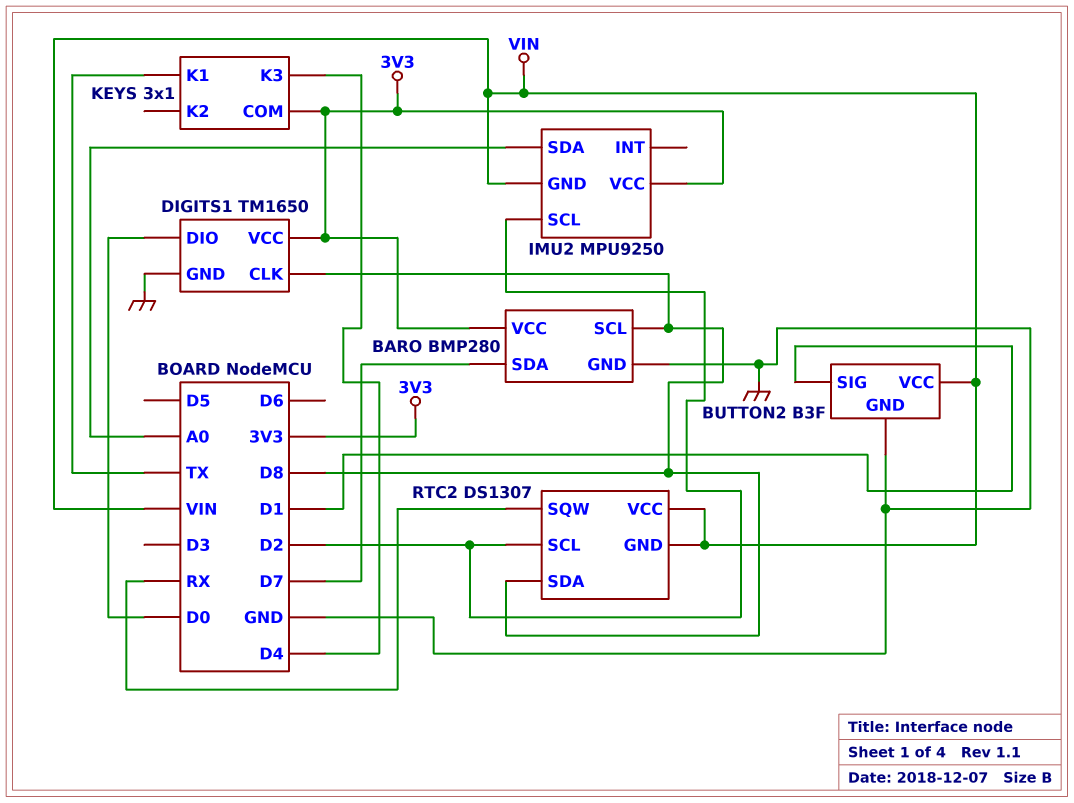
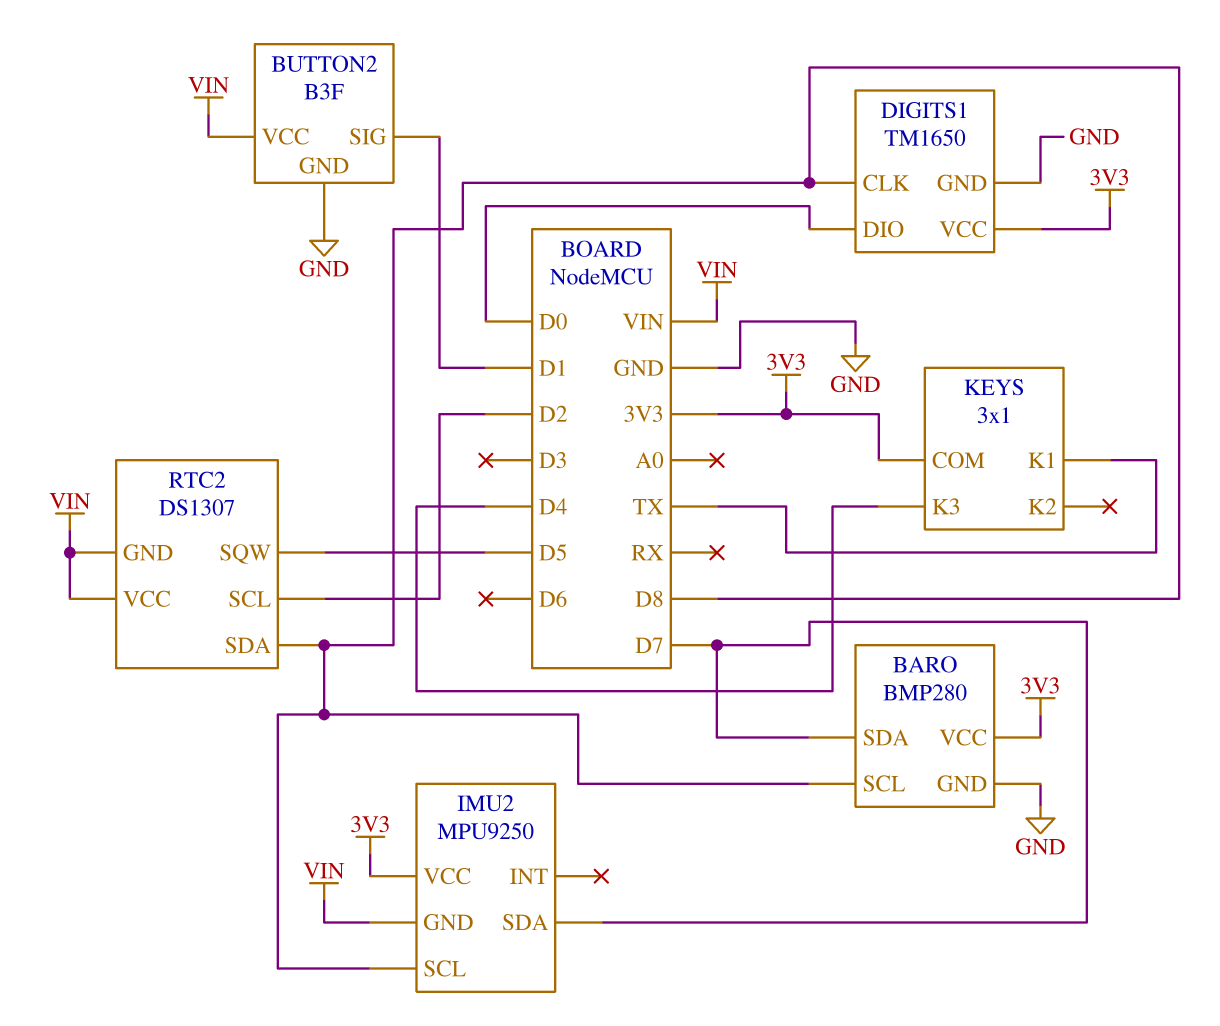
IMU2 pin SCL: D2 -> D8
IMU2 pin SDA: A0 -> D7
RTC2 pin SQW: RX -> D5

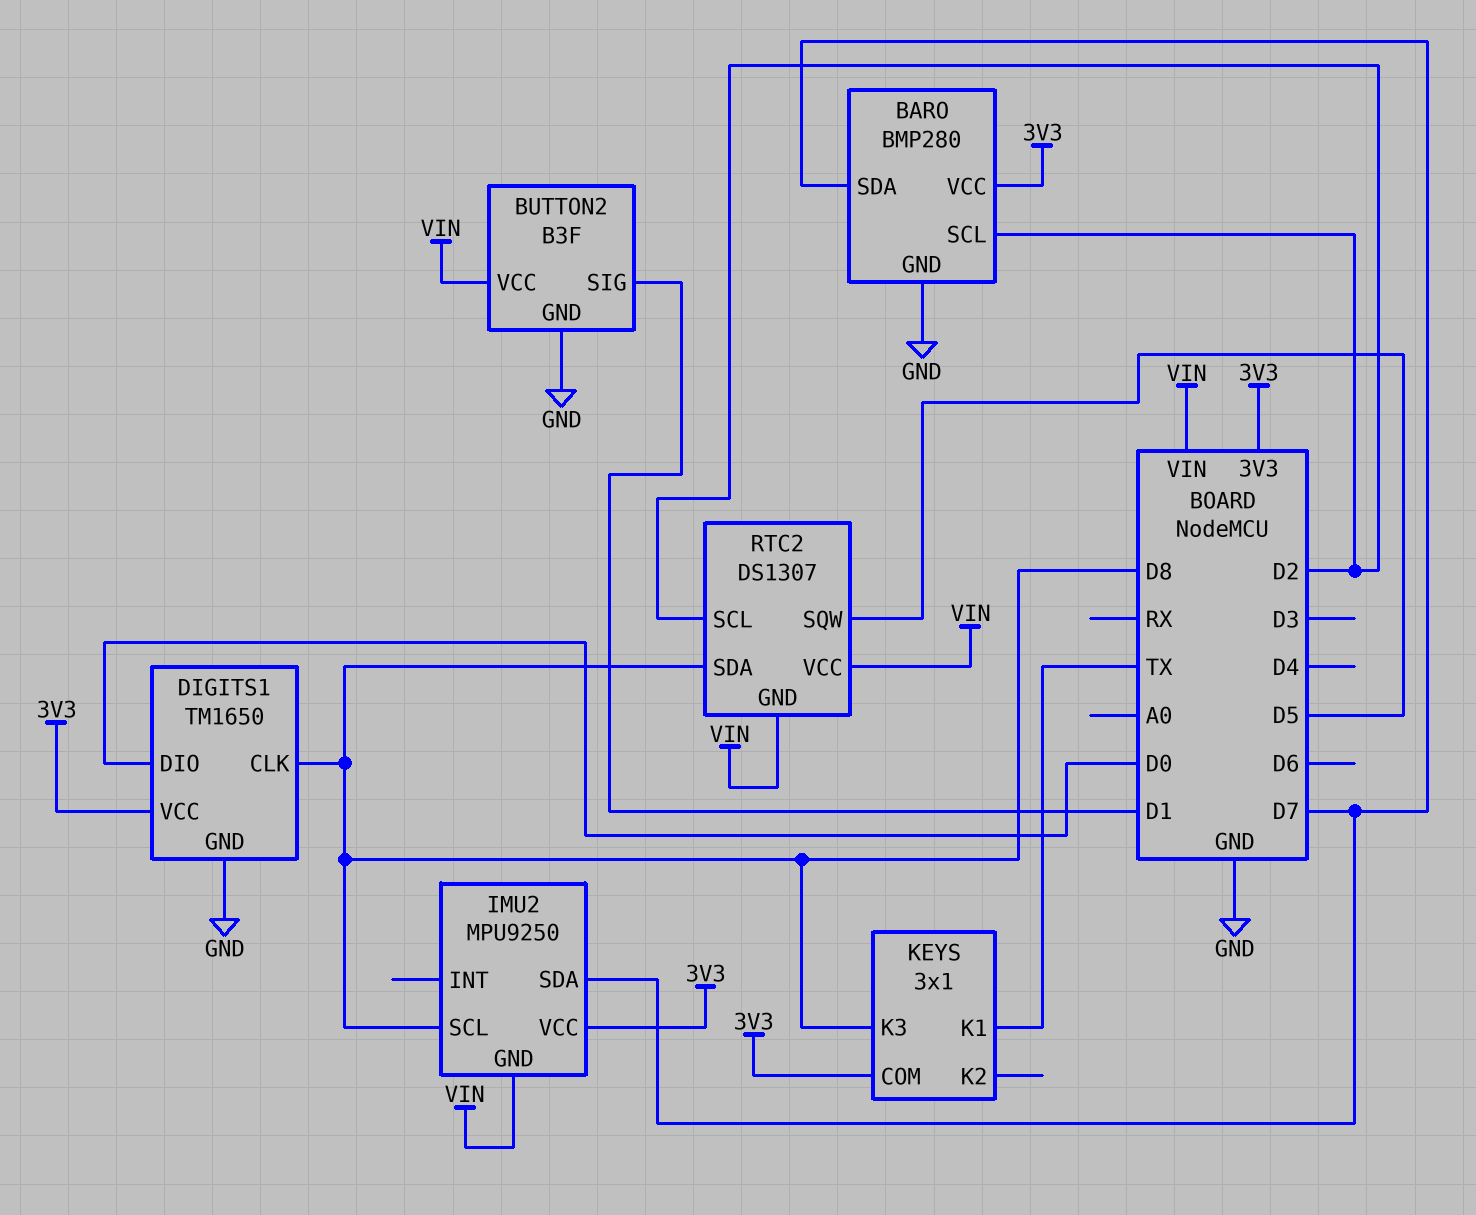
BARO pin SCL: D8 -> D2
KEYS pin K3: D4 -> D8

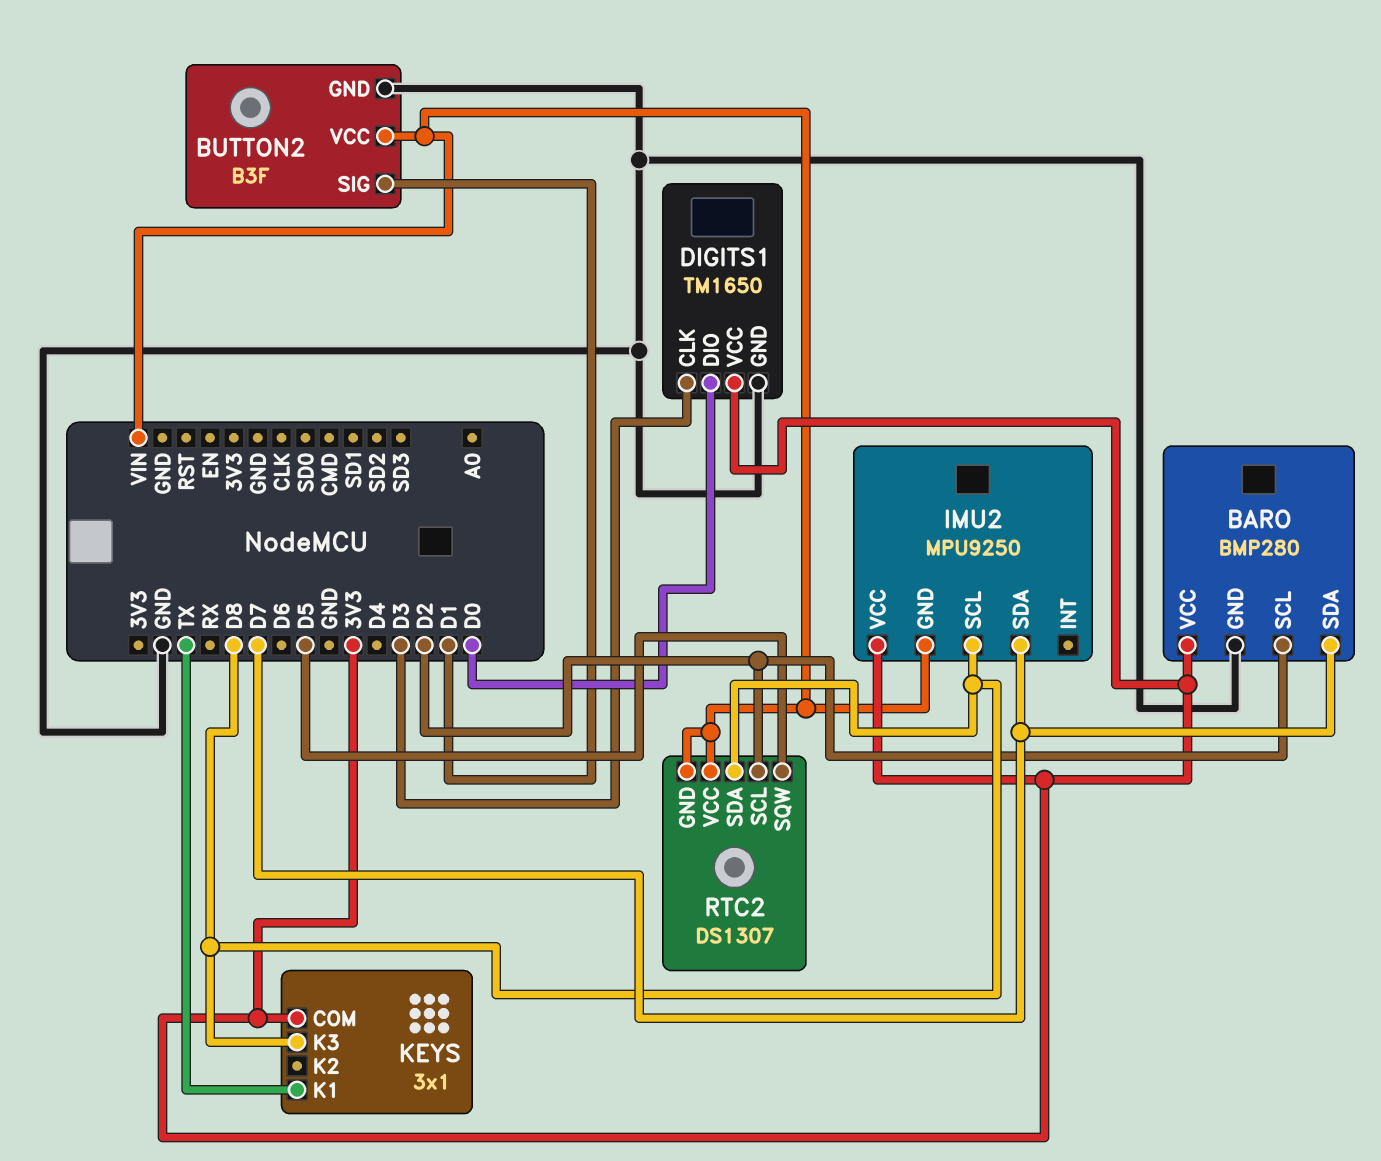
DIGITS1 pin CLK: D8 -> D3

